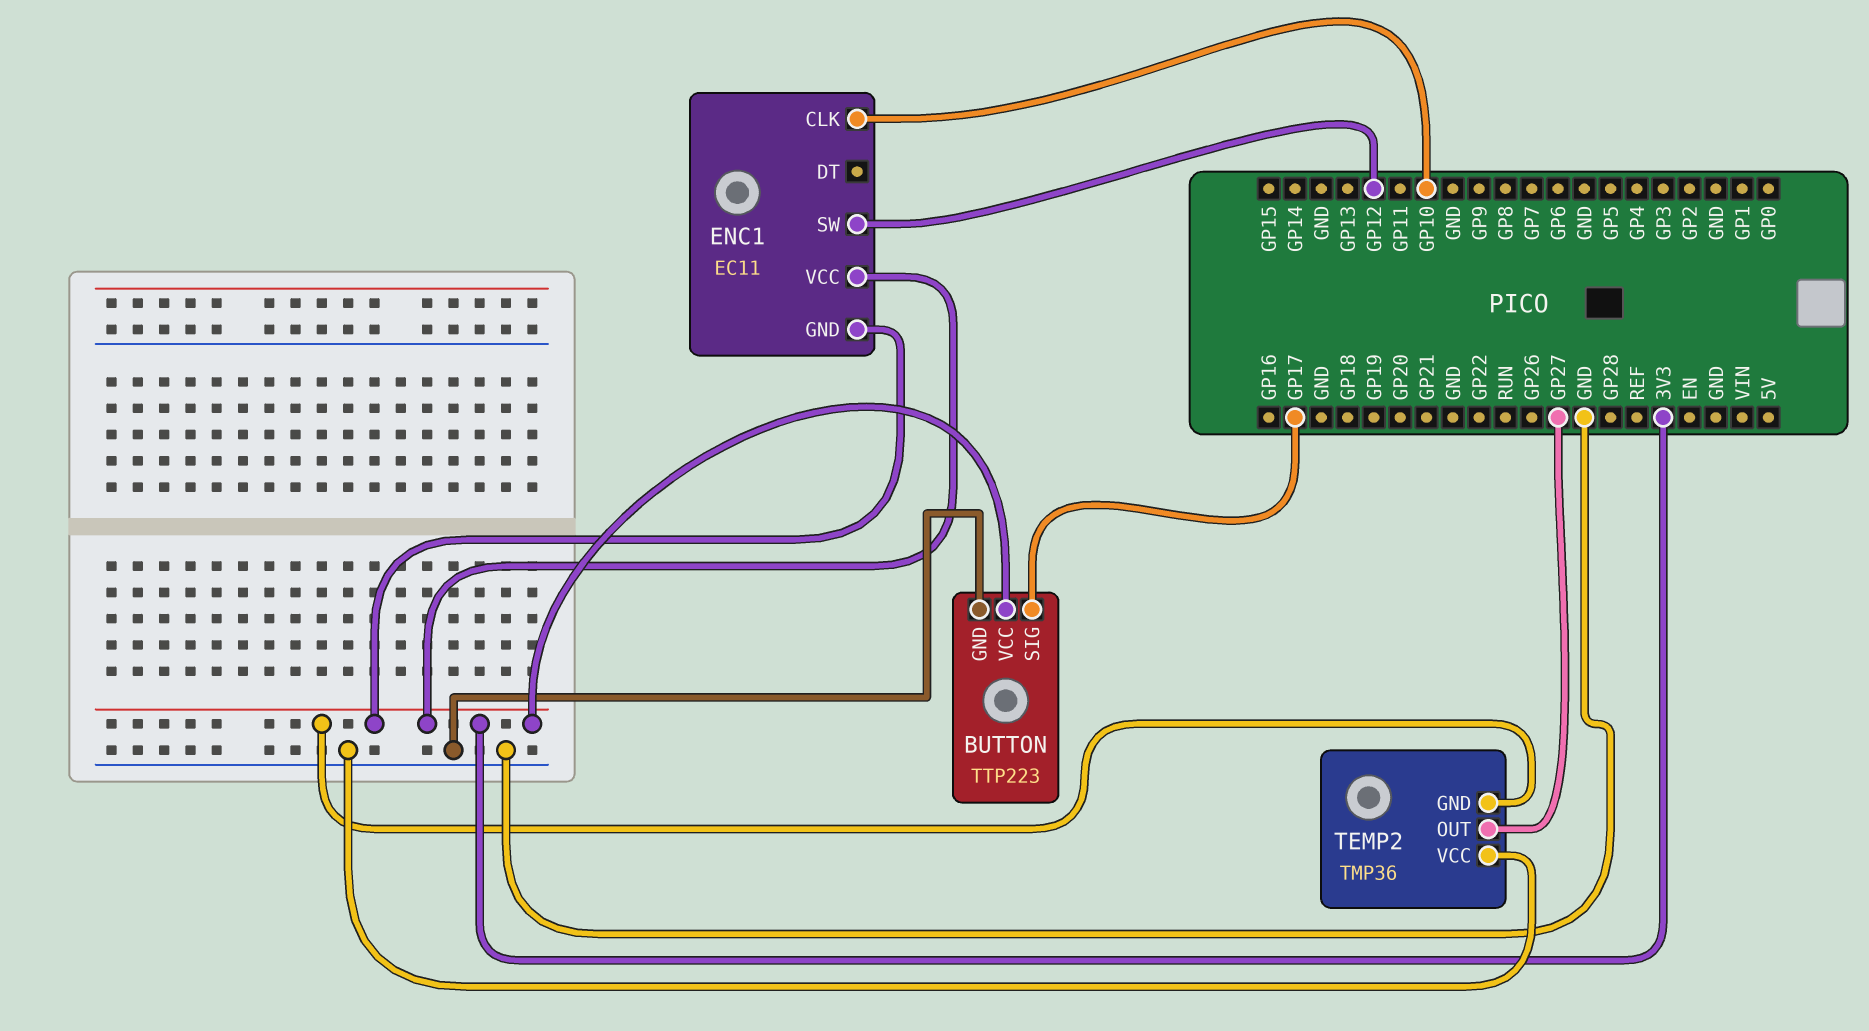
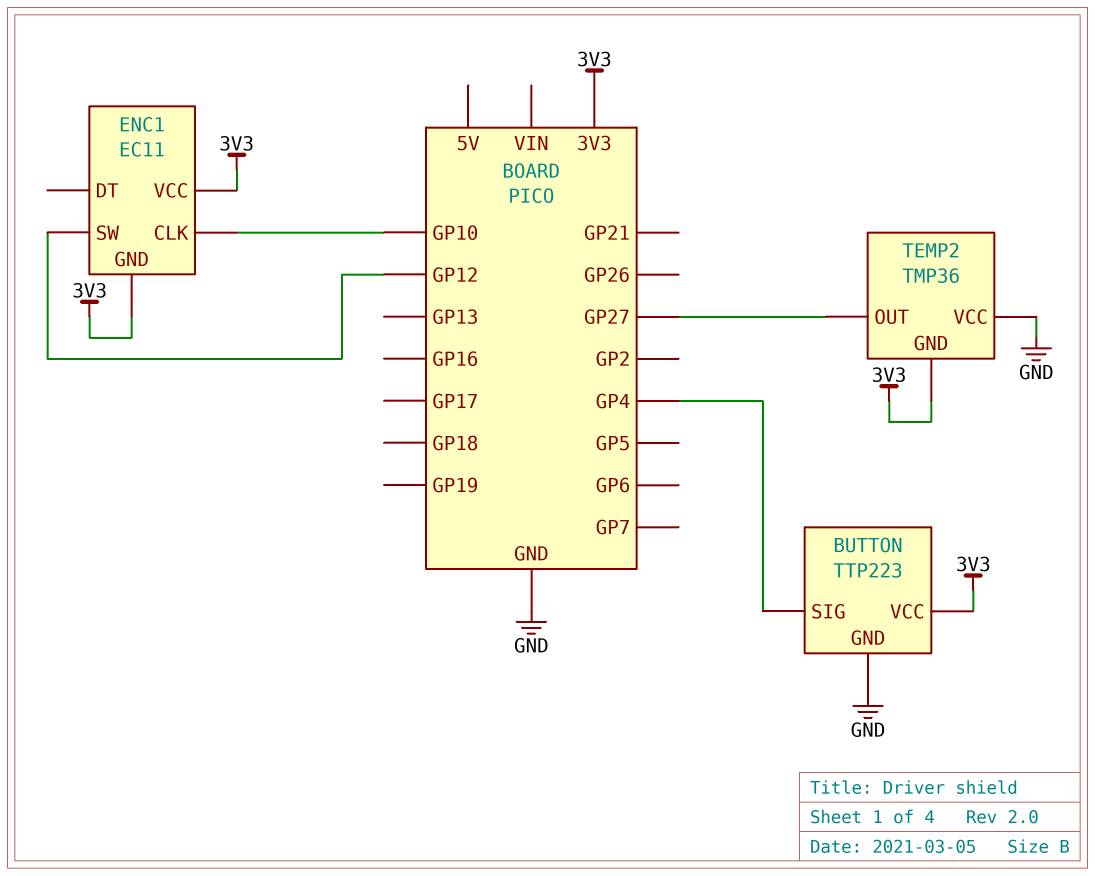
BUTTON pin SIG: GP17 -> GP4

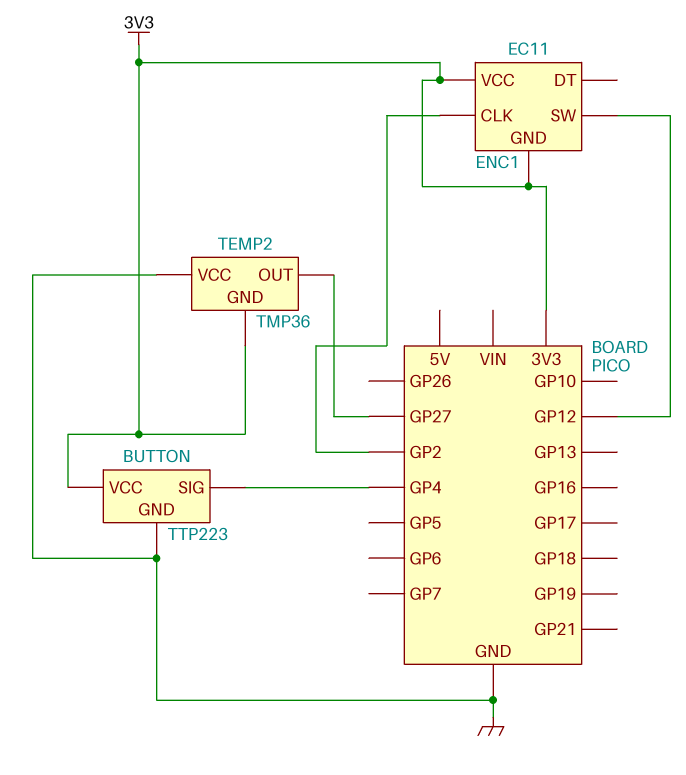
ENC1 pin CLK: GP10 -> GP2

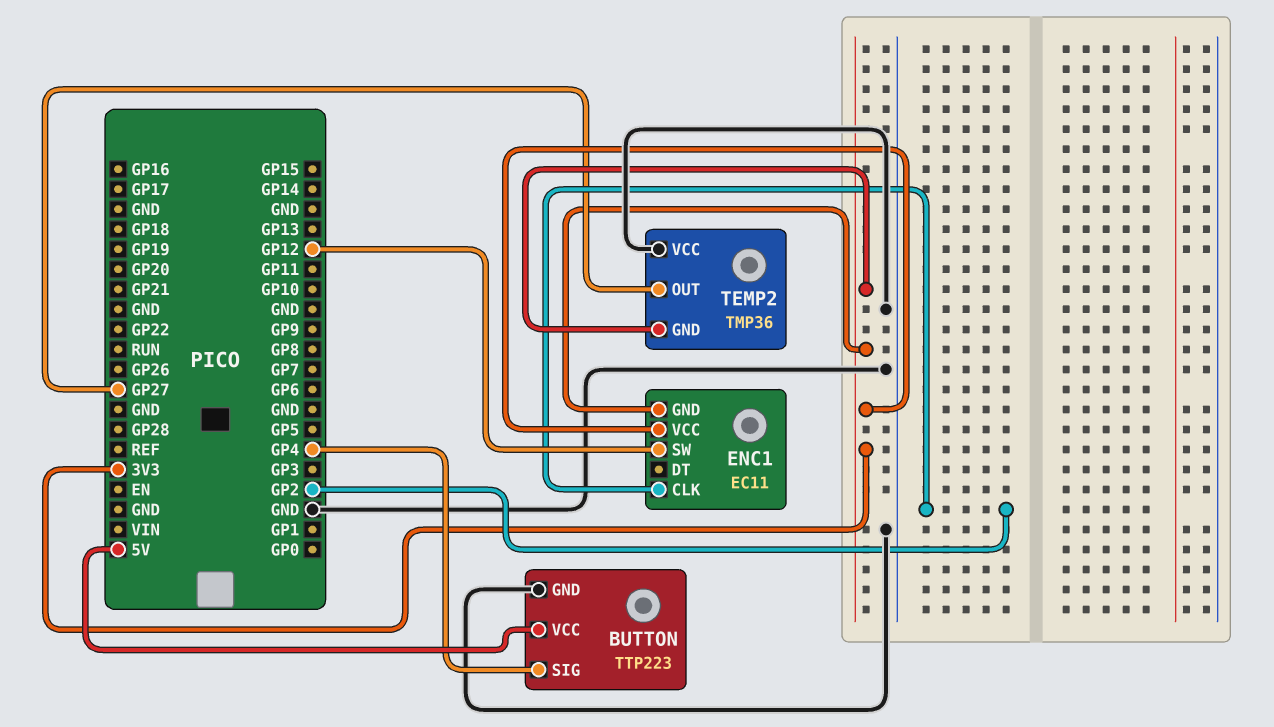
BUTTON pin VCC: 3V3 -> 5V

